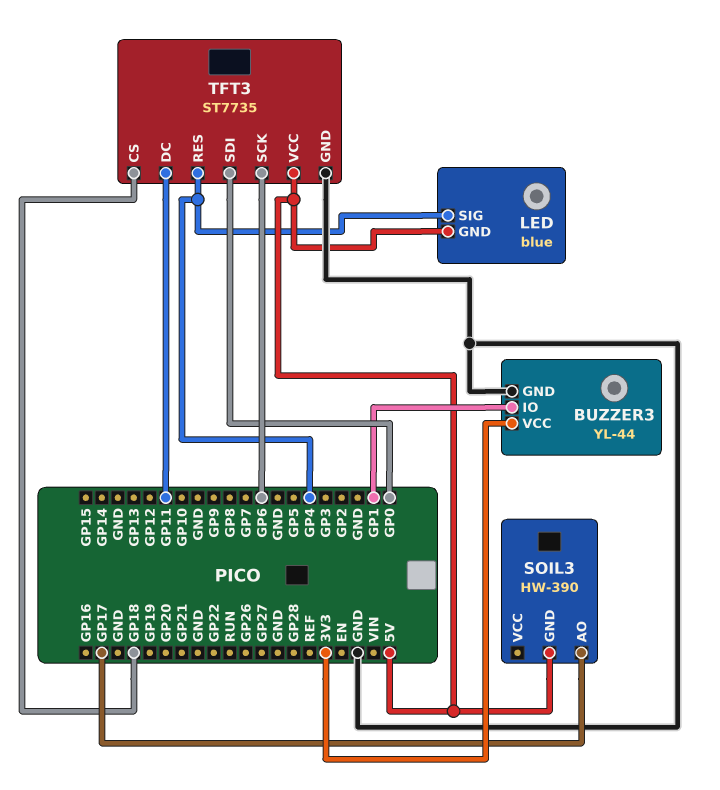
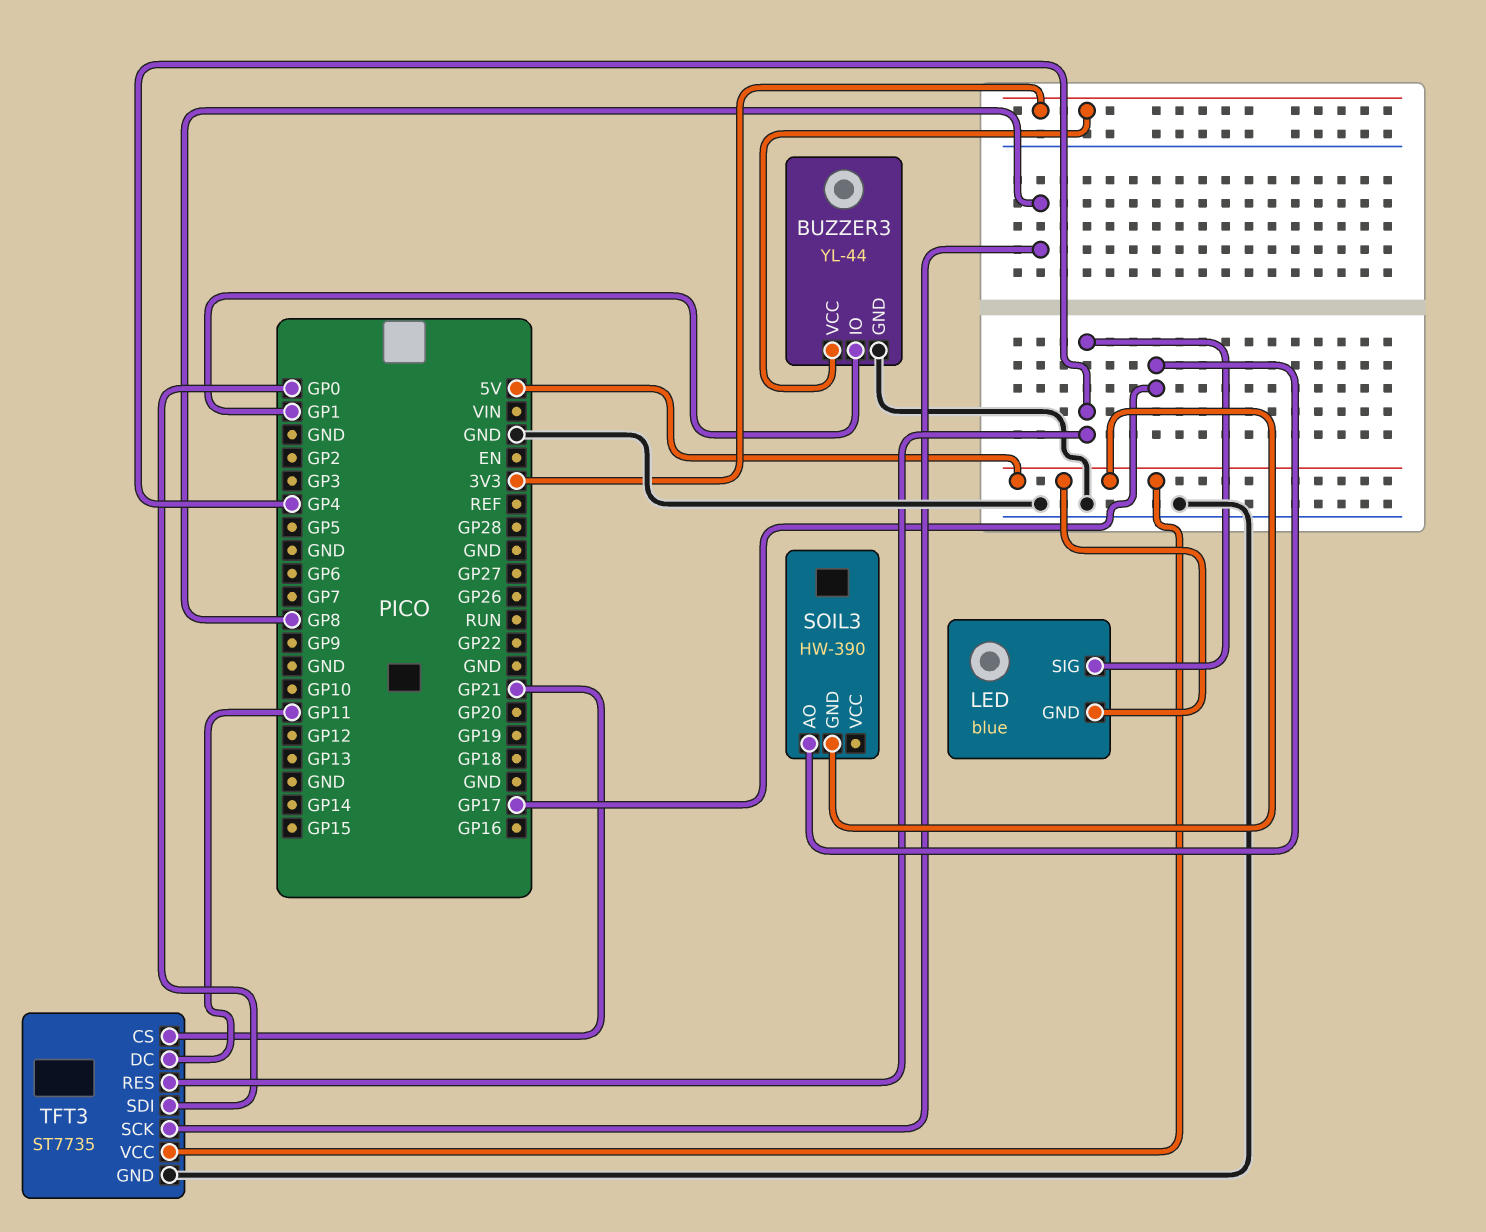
TFT3 pin CS: GP18 -> GP21
TFT3 pin SCK: GP6 -> GP8

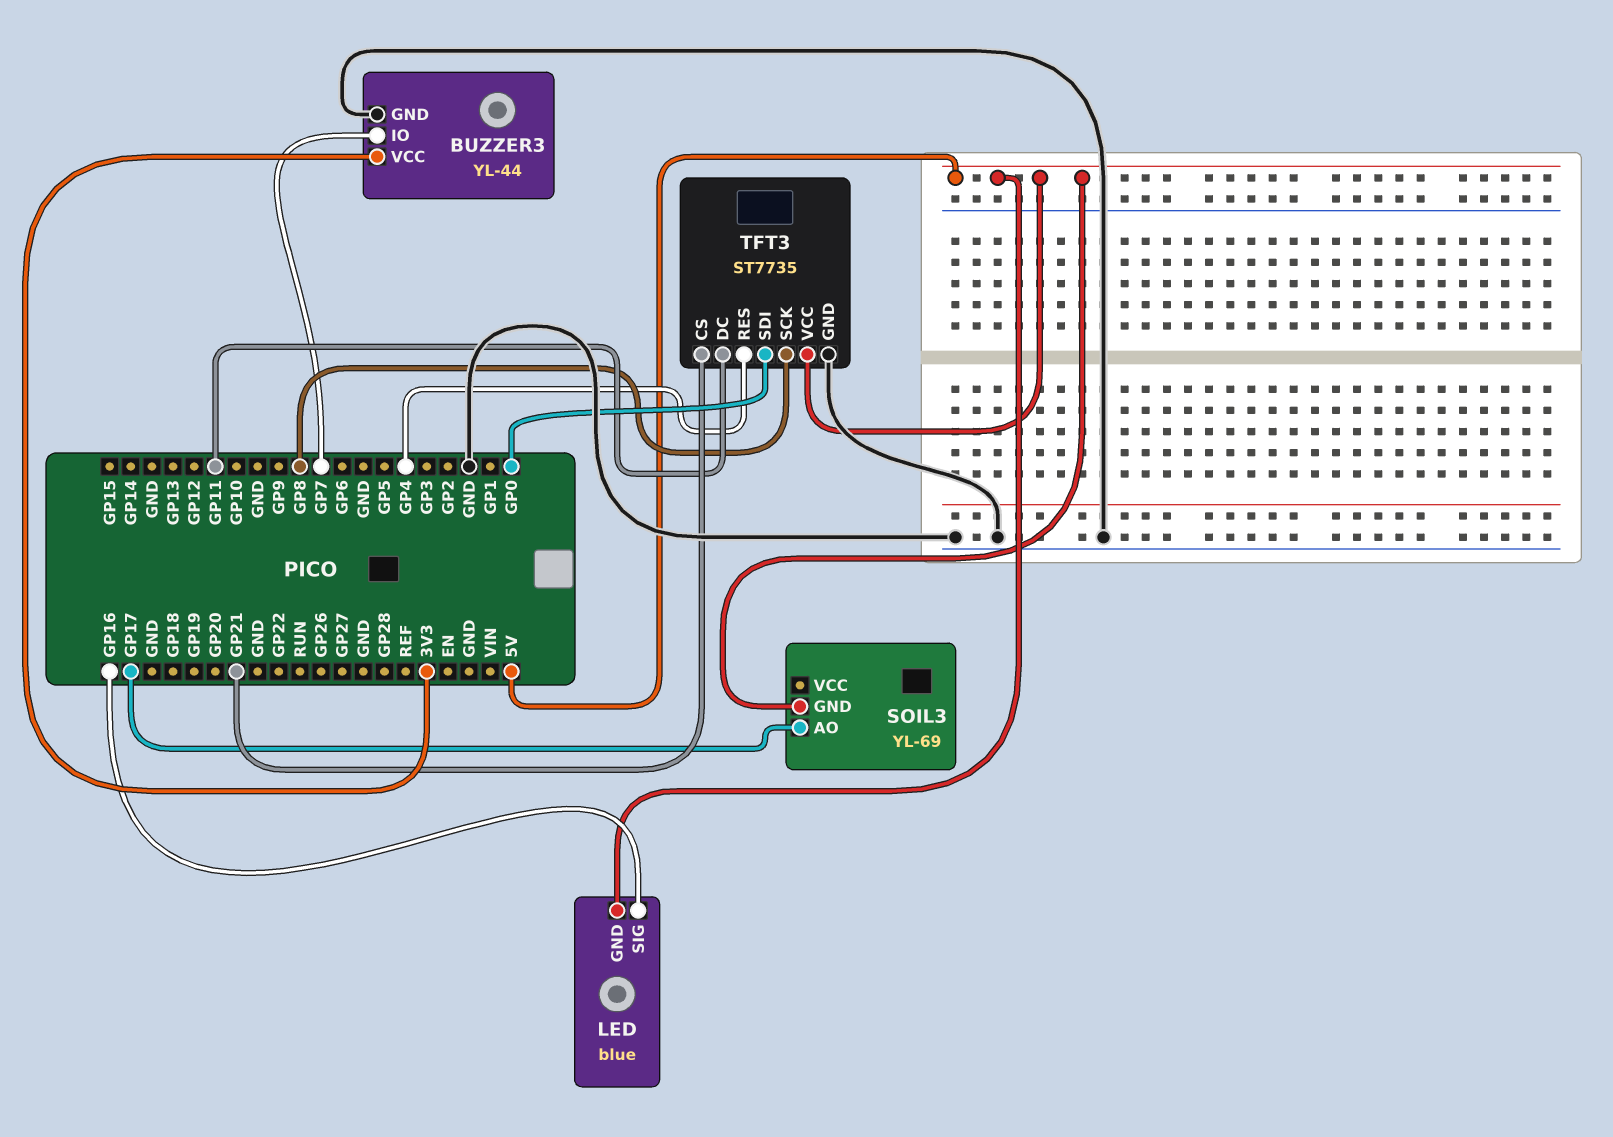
BUZZER3 pin IO: GP1 -> GP7
LED pin SIG: GP4 -> GP16
SOIL3: HW-390 -> YL-69

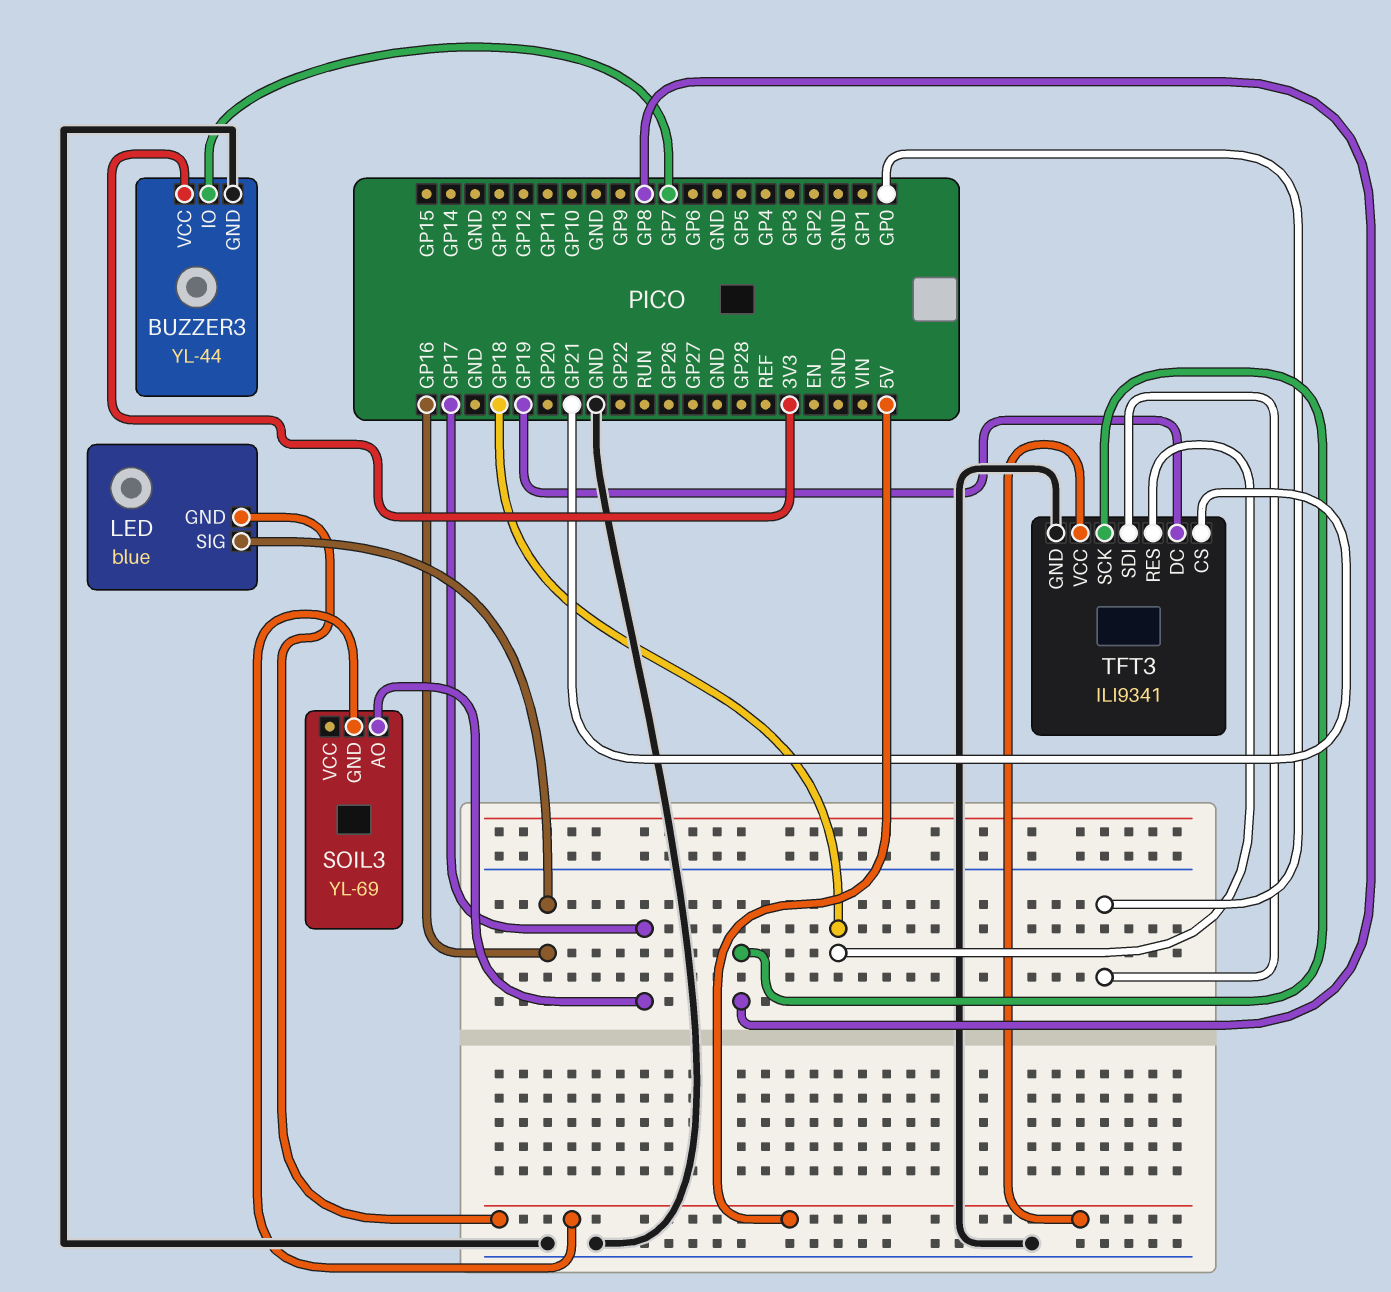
TFT3: ST7735 -> ILI9341
TFT3 pin DC: GP11 -> GP19
TFT3 pin RES: GP4 -> GP18

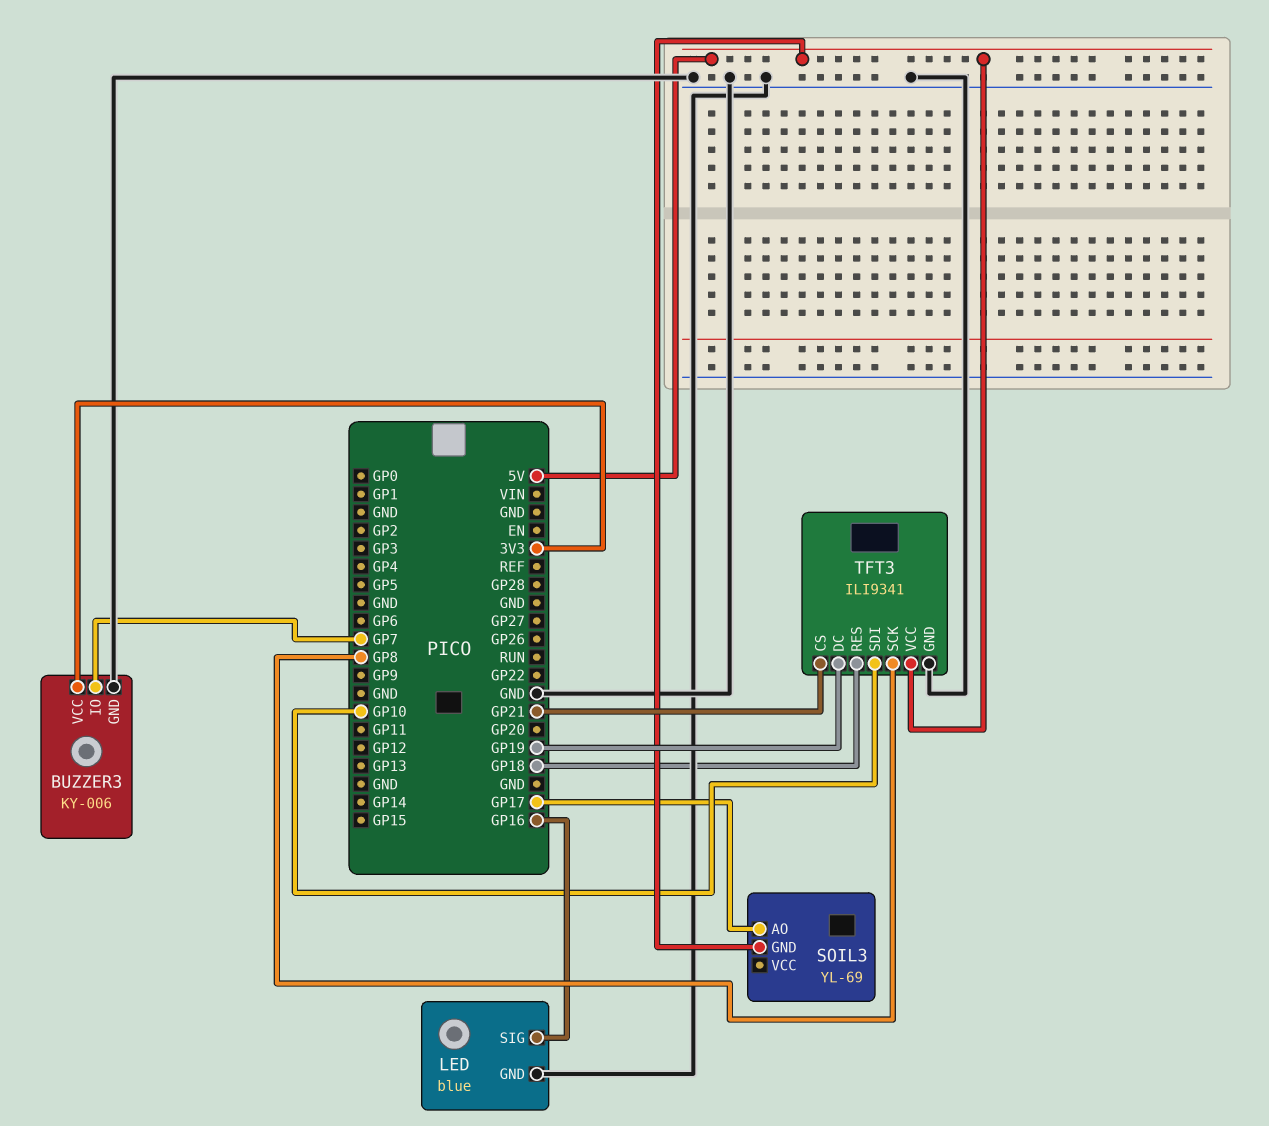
BUZZER3: YL-44 -> KY-006
LED pin GND: 5V -> GND
TFT3 pin SDI: GP0 -> GP10

